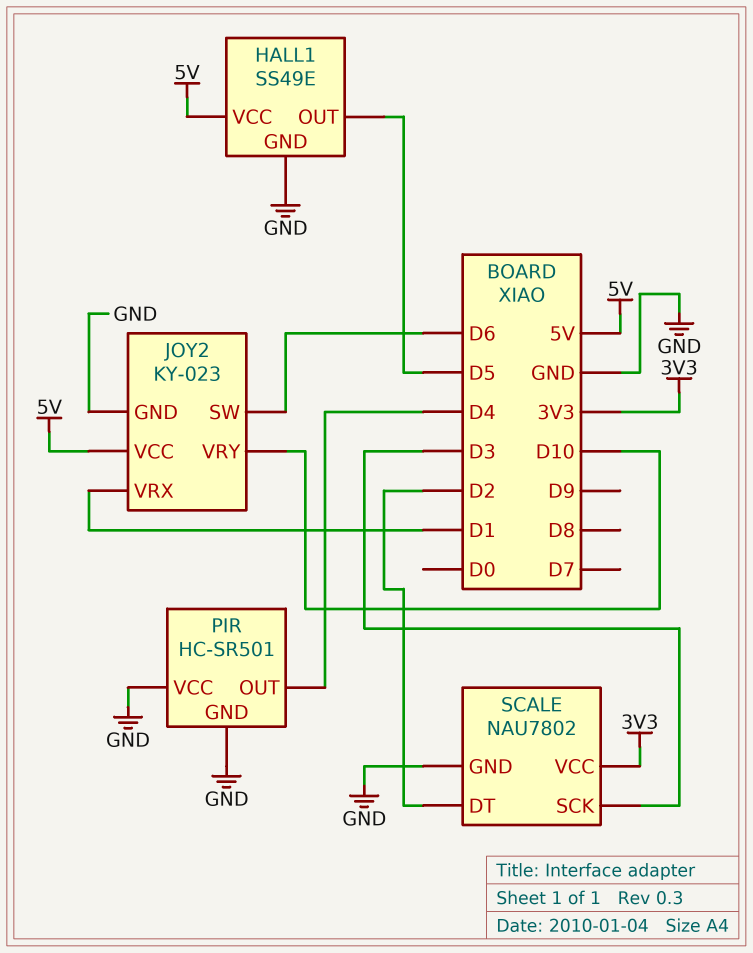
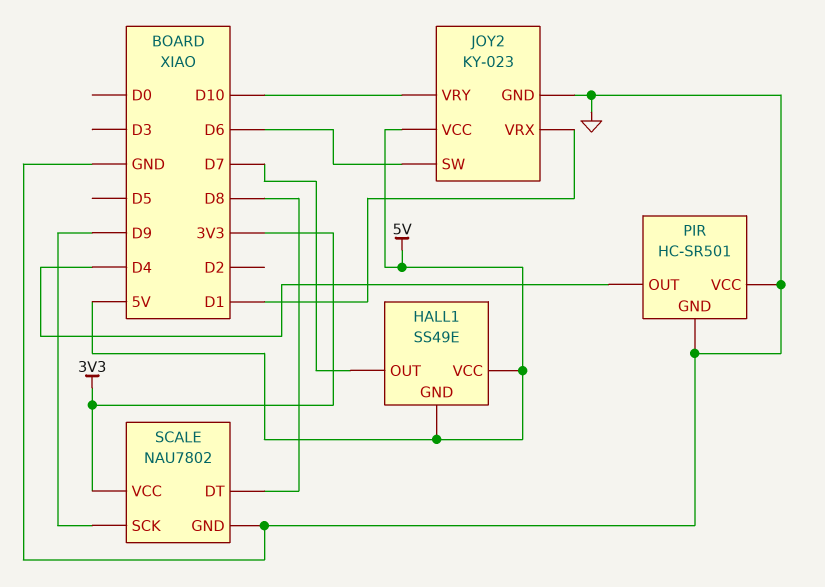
HALL1 pin GND: GND -> 5V
HALL1 pin OUT: D5 -> D7
SCALE pin DT: D2 -> D8
SCALE pin SCK: D3 -> D9

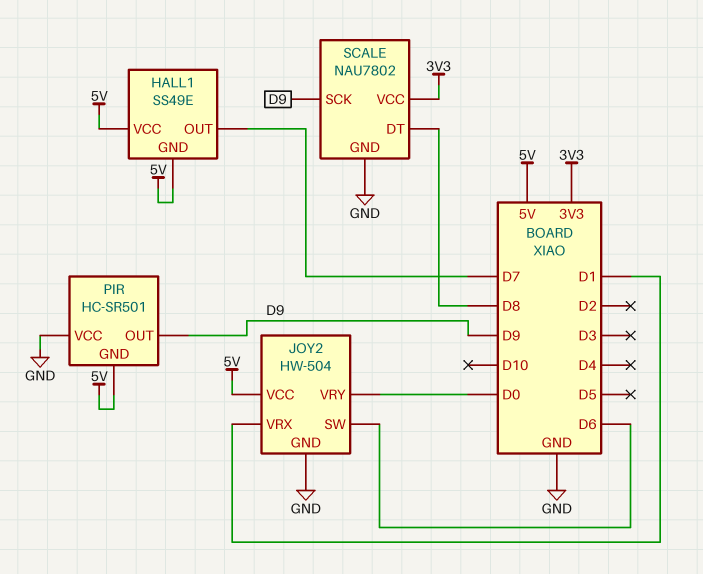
JOY2: KY-023 -> HW-504
JOY2 pin VRY: D10 -> D0
PIR pin GND: GND -> 5V
PIR pin OUT: D4 -> D9

